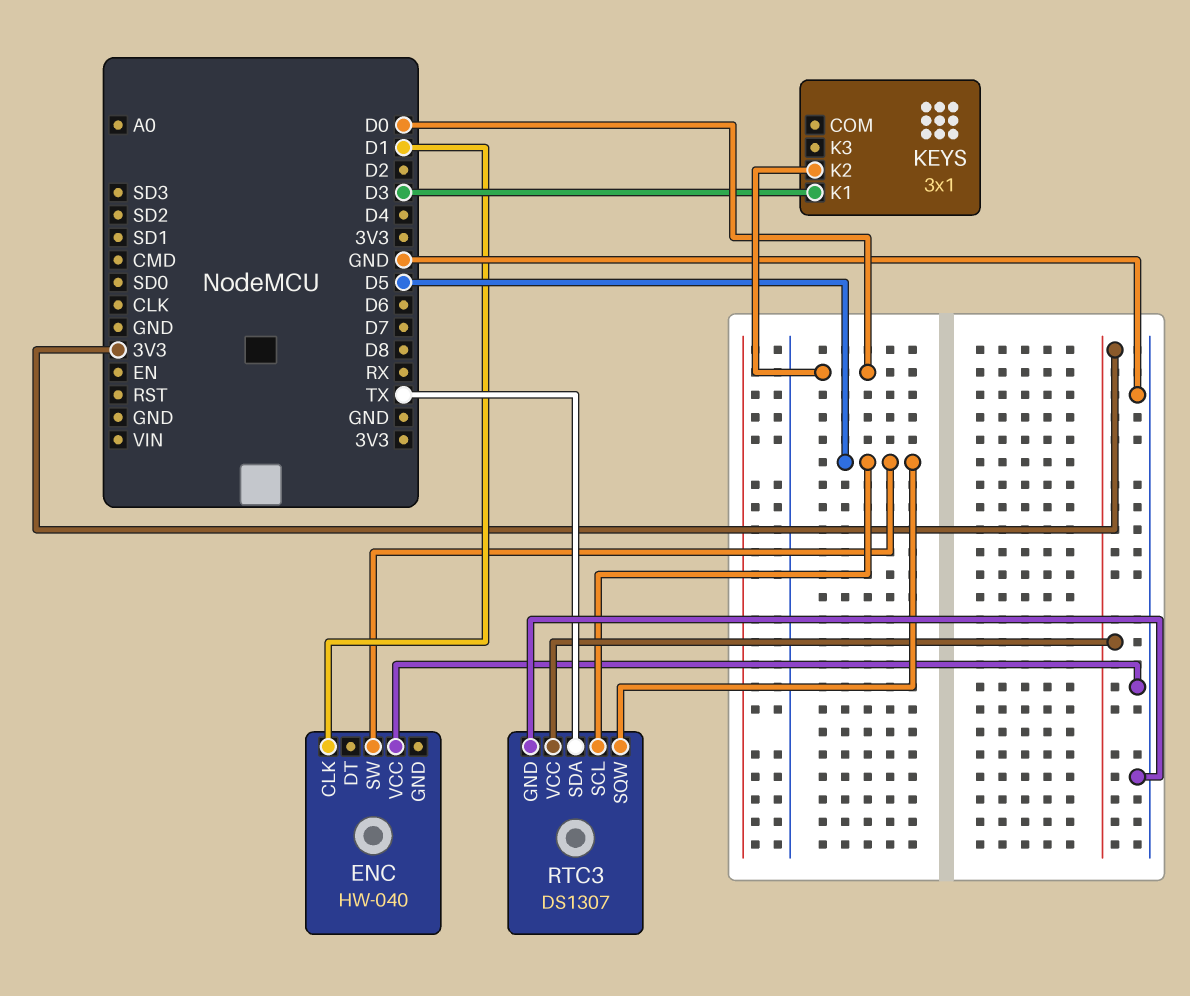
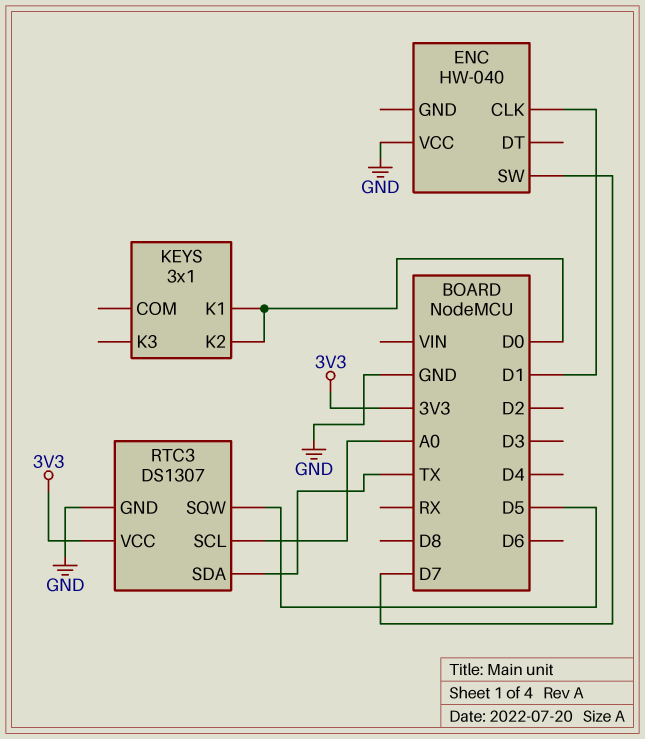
ENC pin SW: D5 -> D7
KEYS pin K1: D3 -> D0
RTC3 pin SCL: D5 -> A0

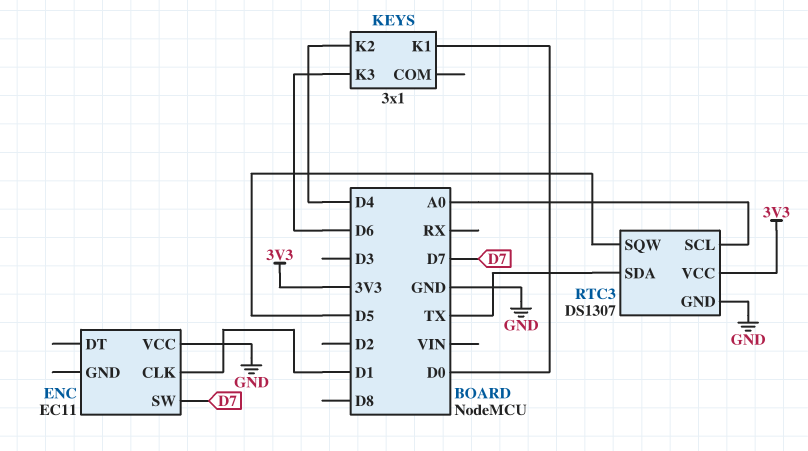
ENC: HW-040 -> EC11
KEYS pin K2: D0 -> D4
KEYS pin K3: none -> D6

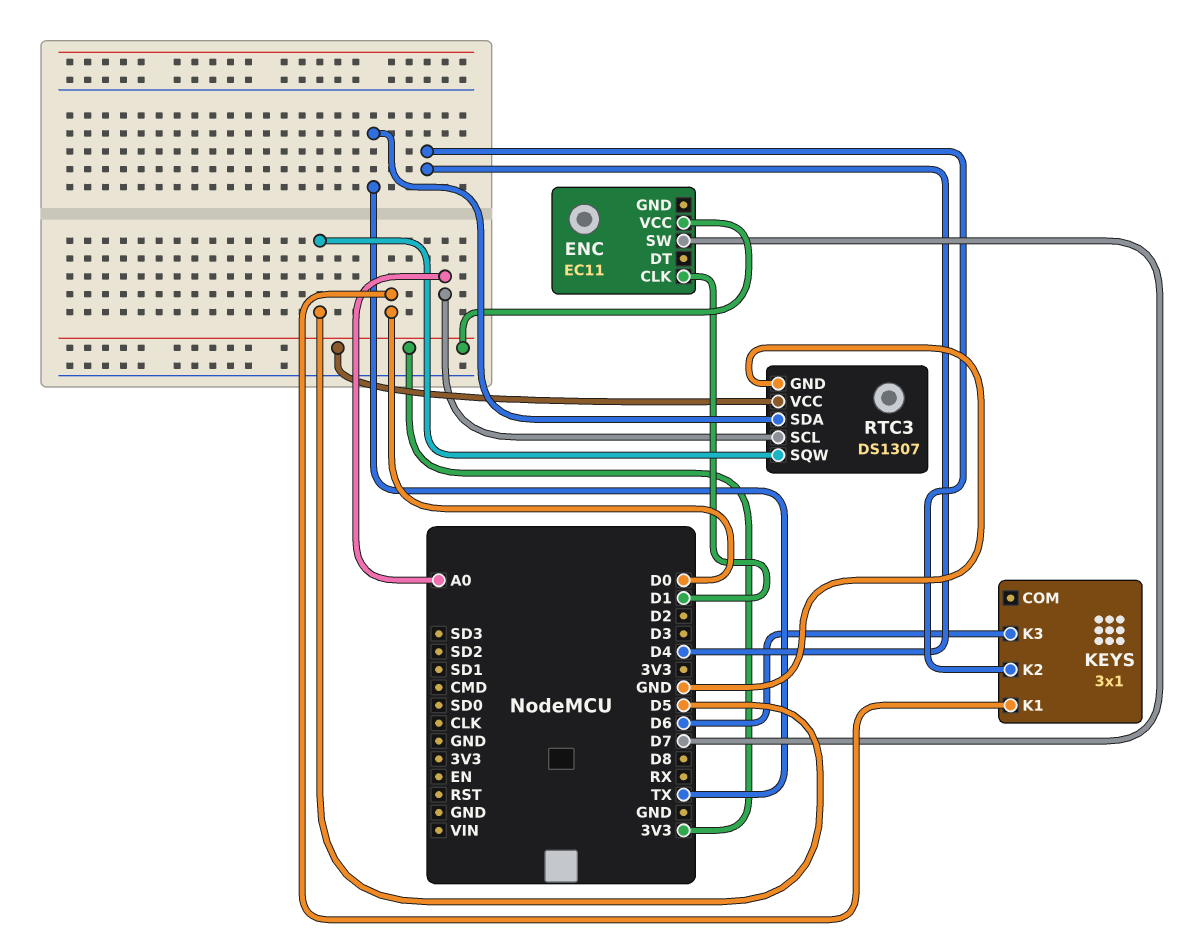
ENC pin VCC: GND -> 3V3

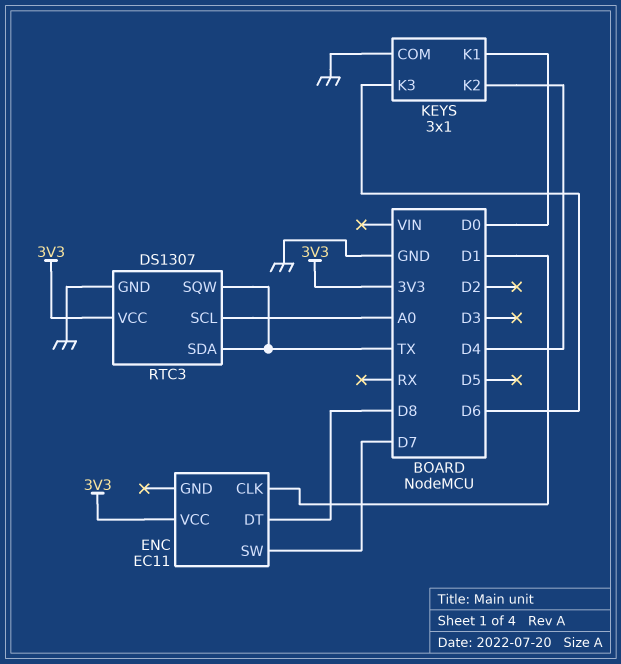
ENC pin DT: none -> D8
KEYS pin COM: none -> GND
RTC3 pin SQW: D5 -> TX

